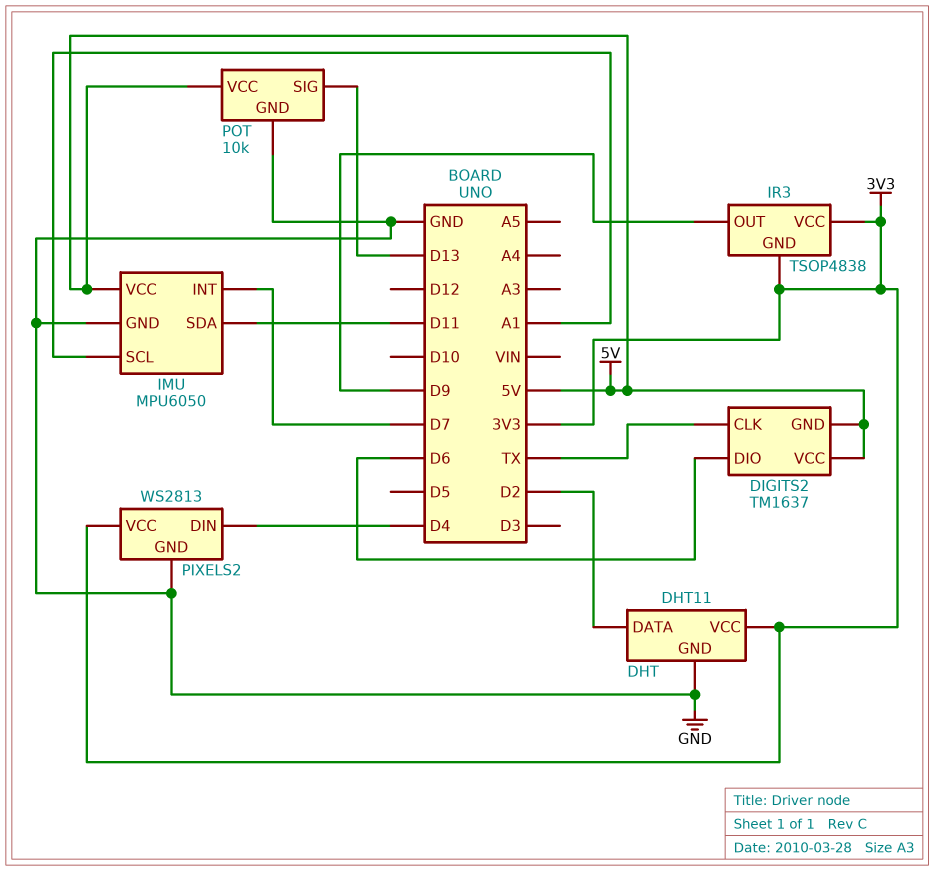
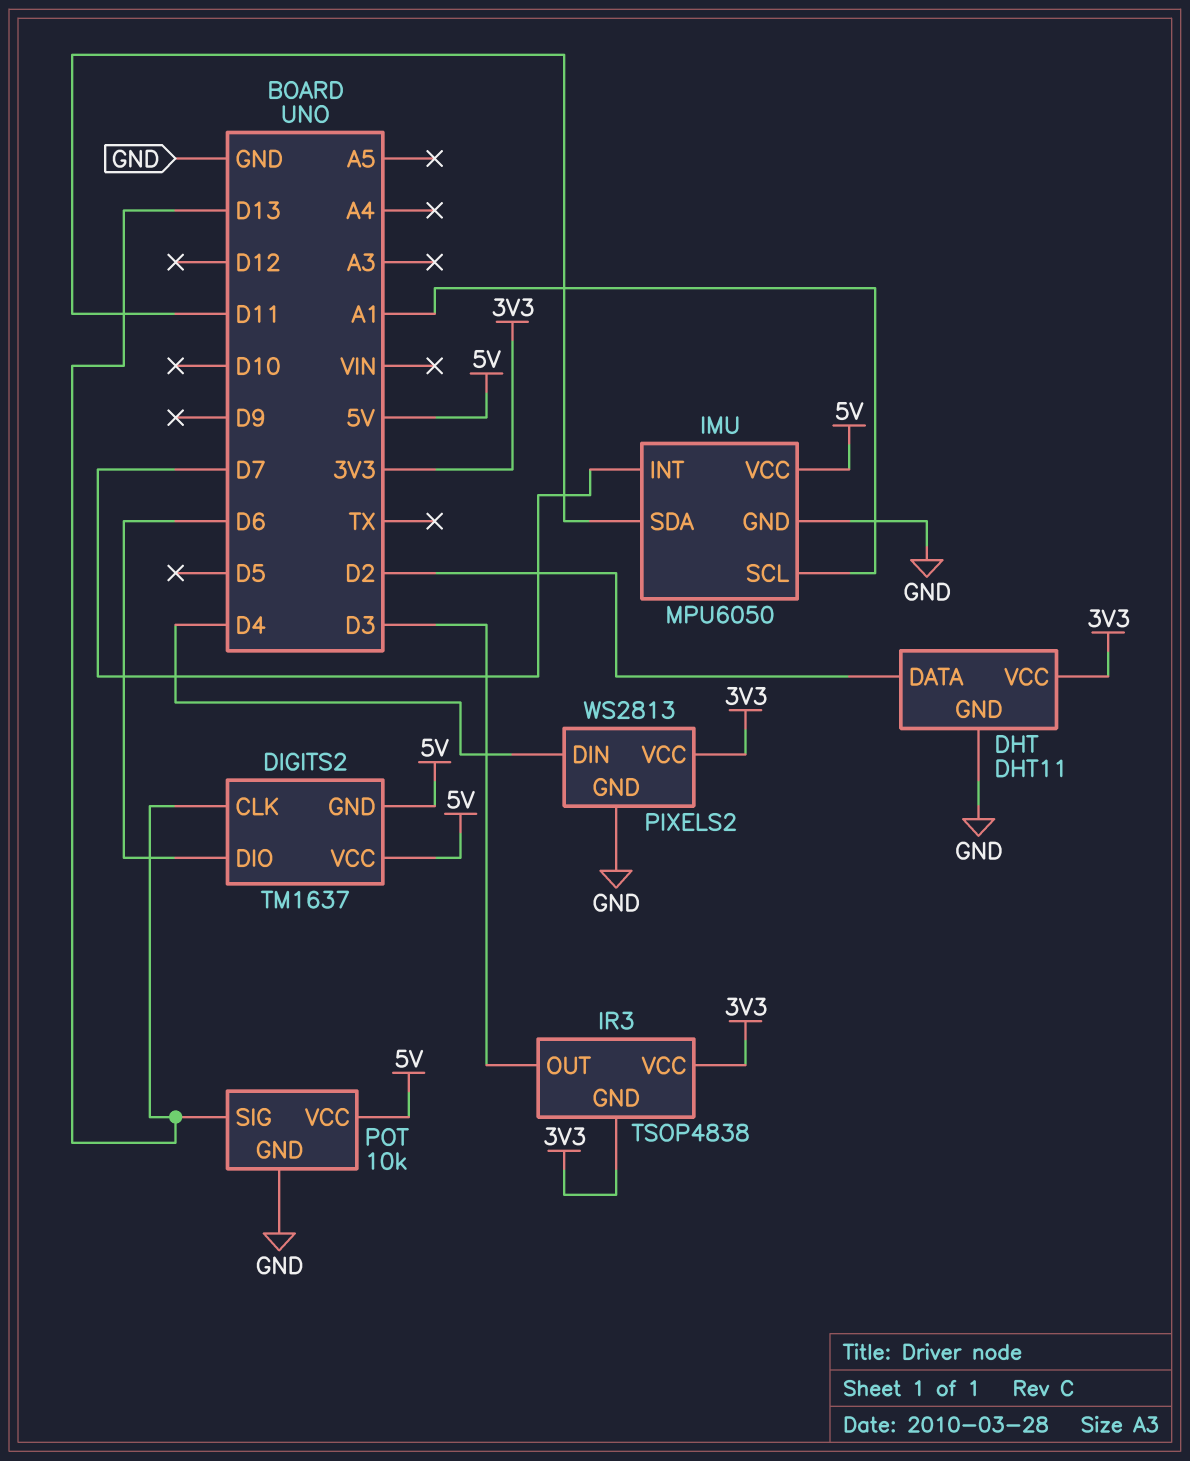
DIGITS2 pin CLK: TX -> D13
IR3 pin OUT: D9 -> D3

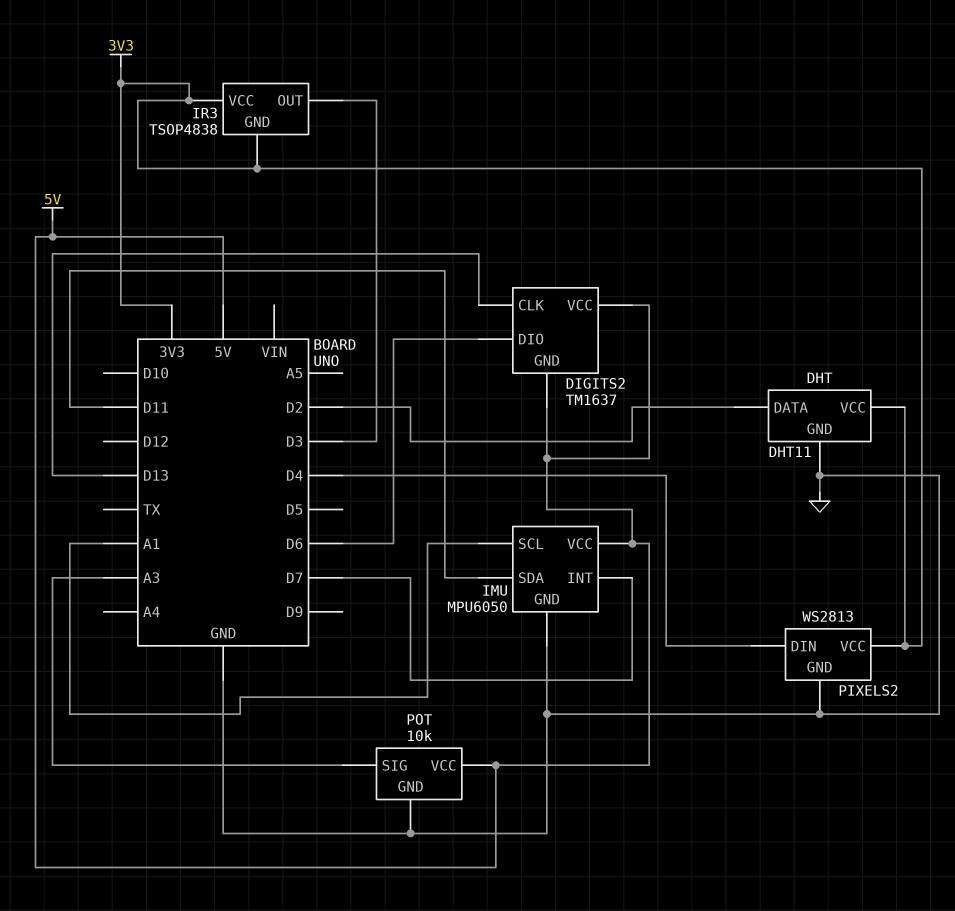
POT pin SIG: D13 -> A3

